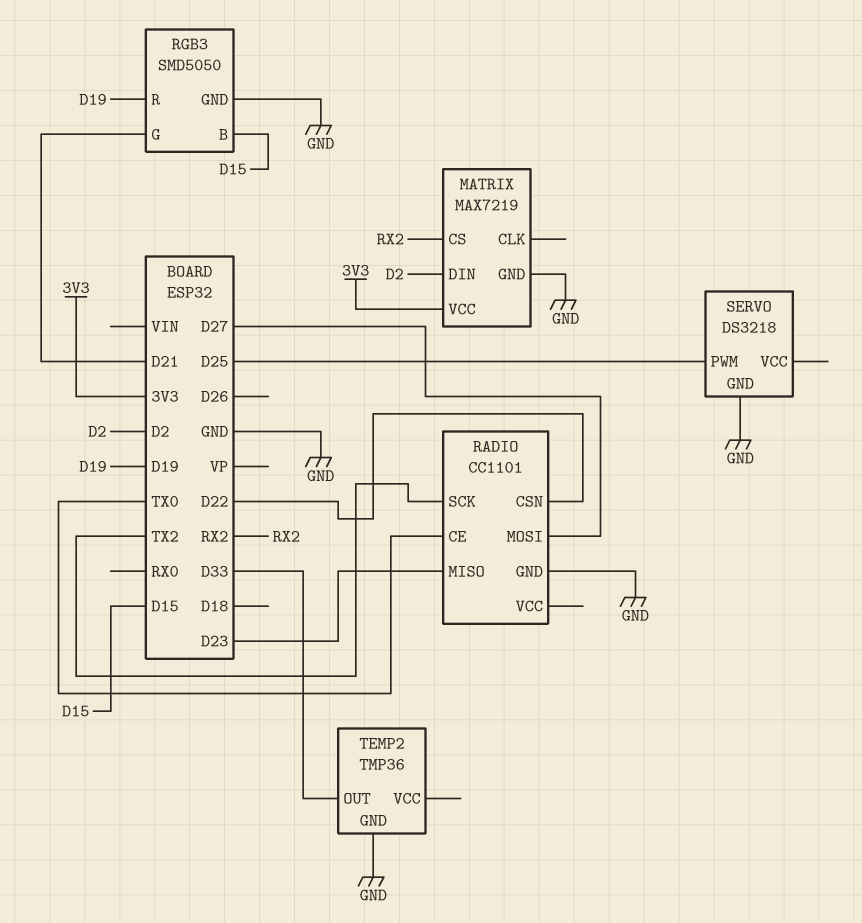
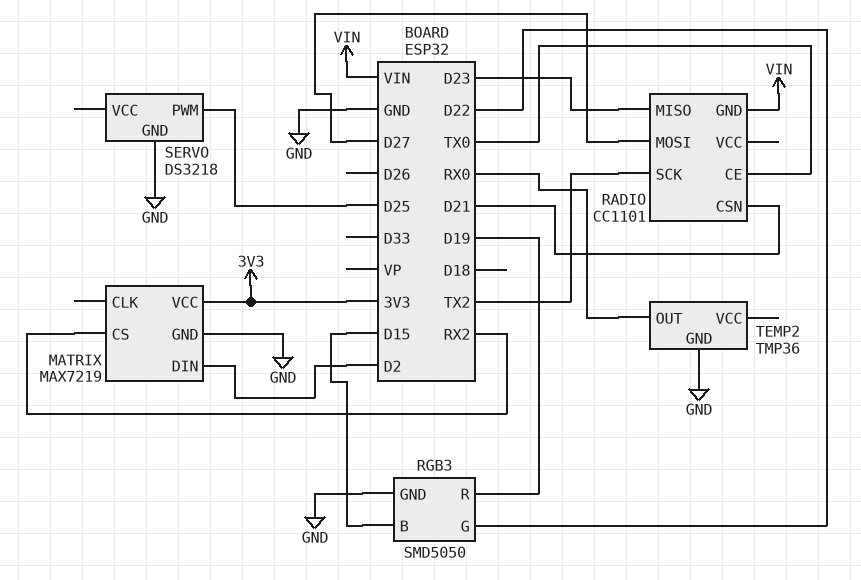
RADIO pin CSN: D22 -> D21
RADIO pin GND: GND -> VIN
RGB3 pin G: D21 -> D22
TEMP2 pin OUT: D33 -> RX0

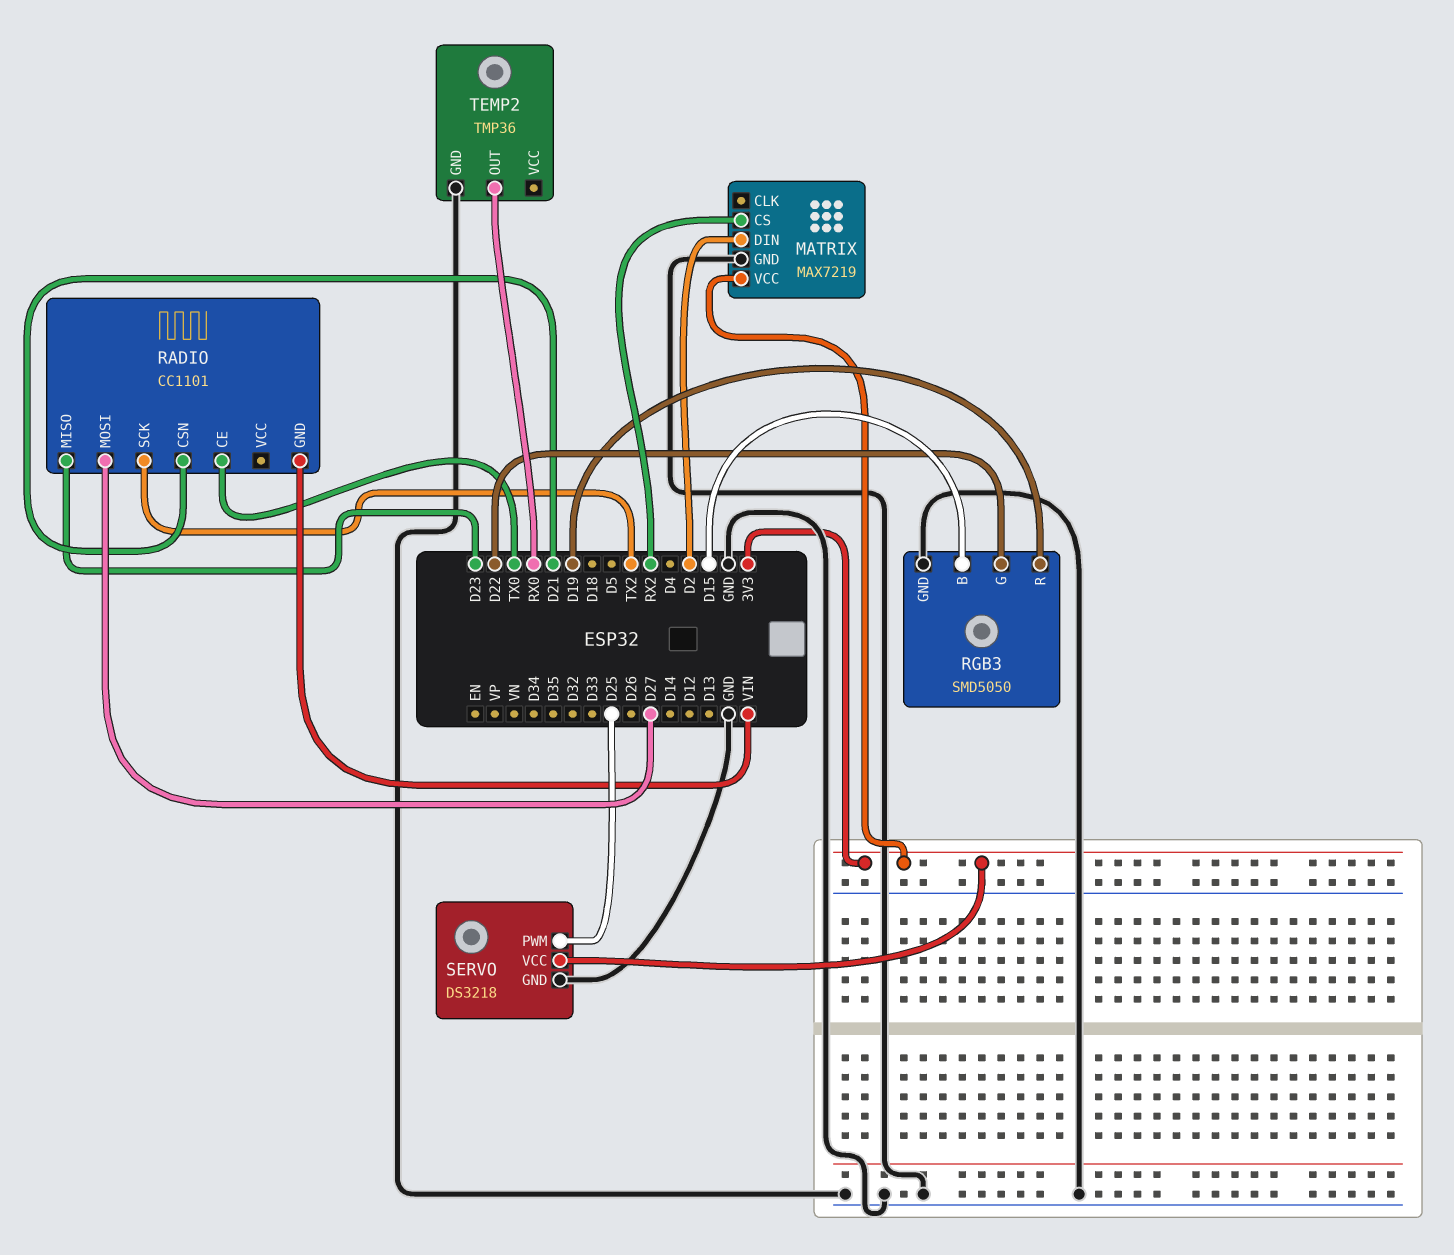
SERVO pin VCC: none -> 3V3

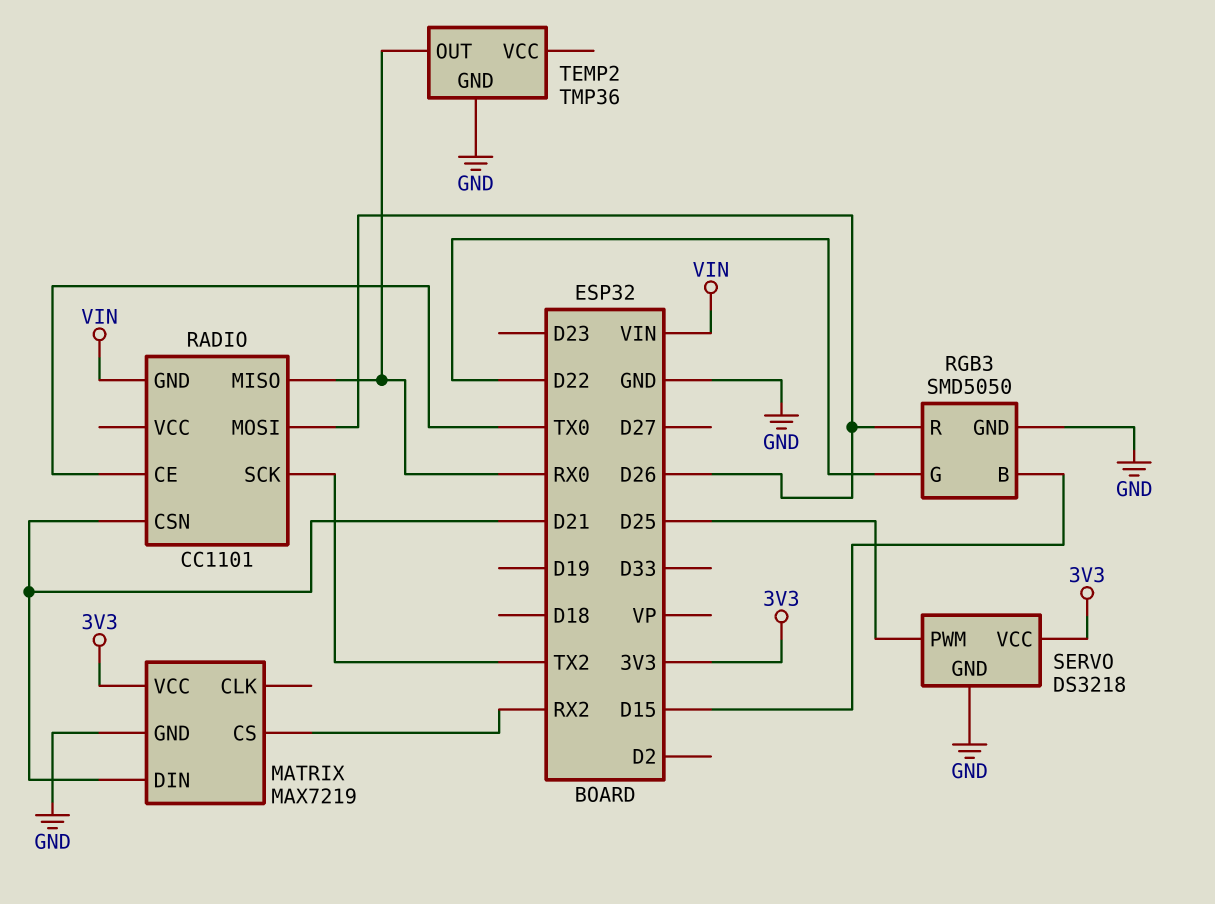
MATRIX pin DIN: D2 -> D21
RADIO pin MISO: D23 -> RX0
RADIO pin MOSI: D27 -> D26
RGB3 pin R: D19 -> D26

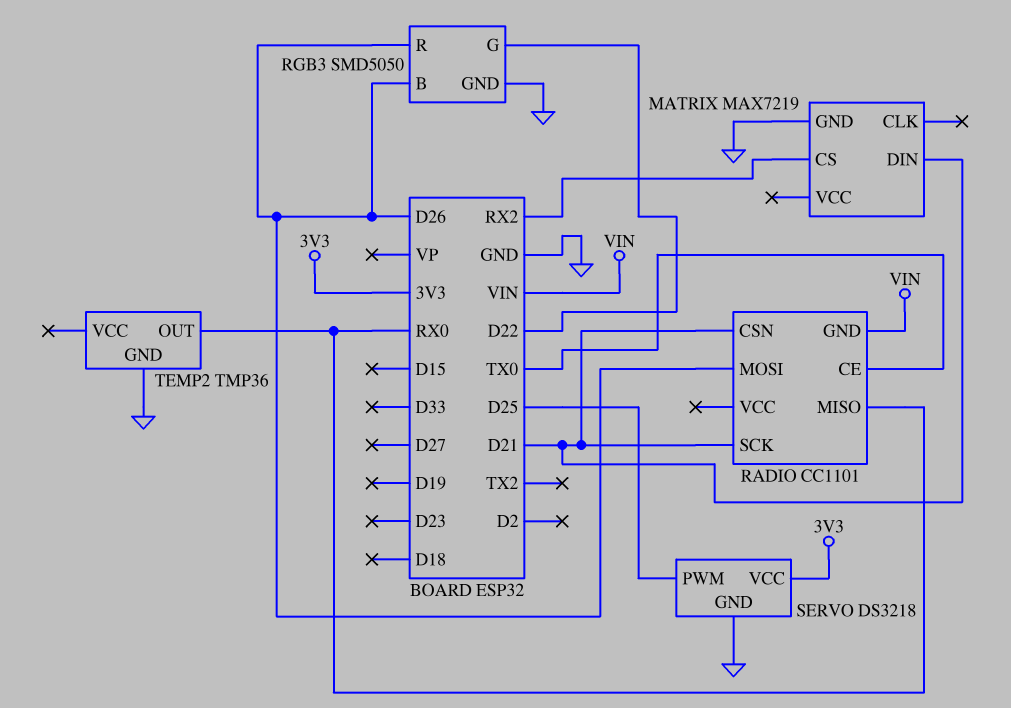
MATRIX pin VCC: 3V3 -> none
RADIO pin SCK: TX2 -> D21
RGB3 pin B: D15 -> D26

